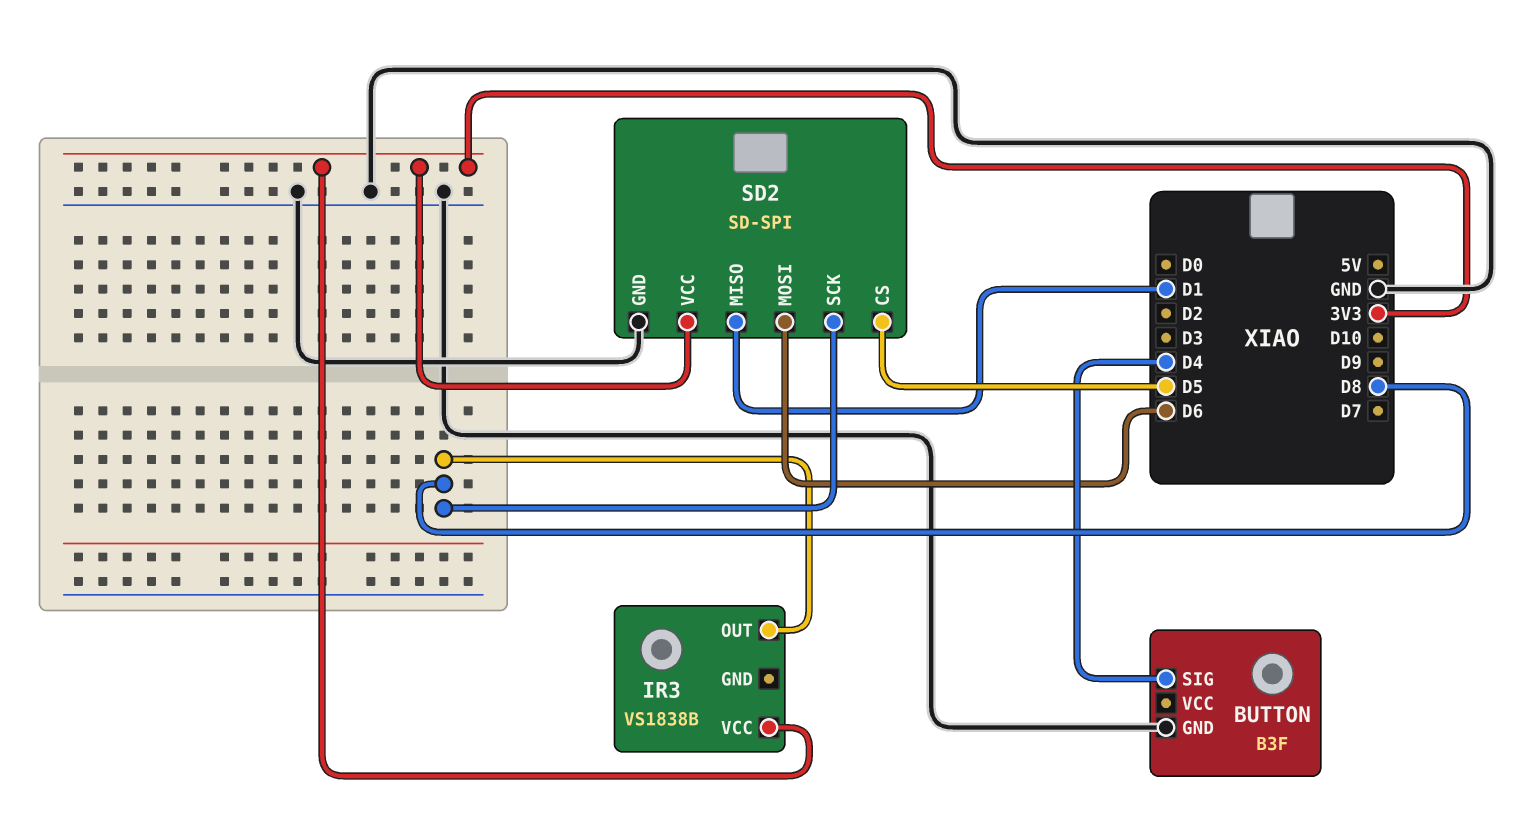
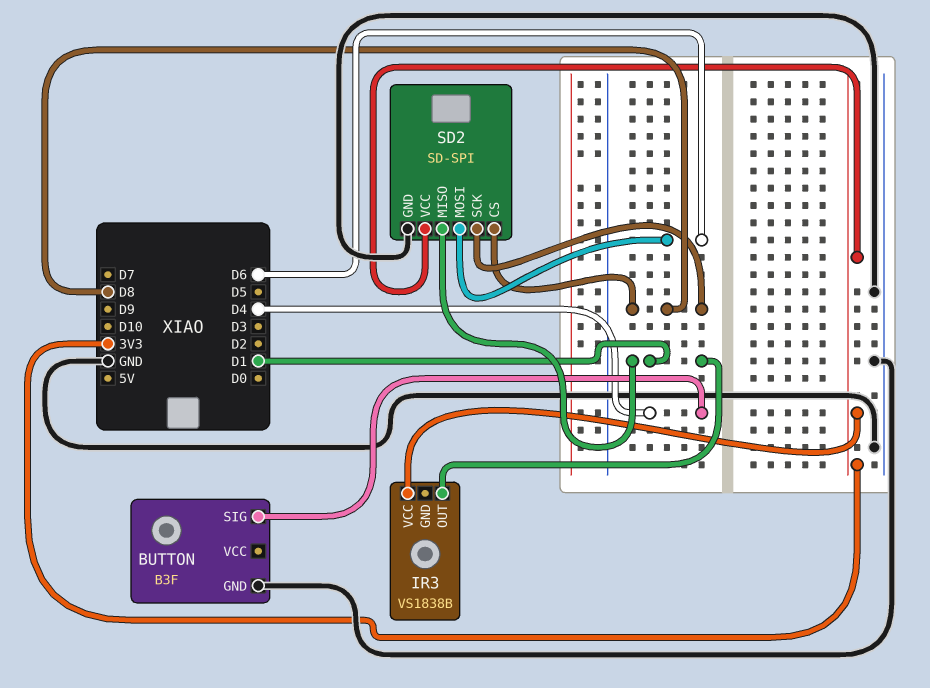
IR3 pin OUT: D8 -> D1
SD2 pin CS: D5 -> D8

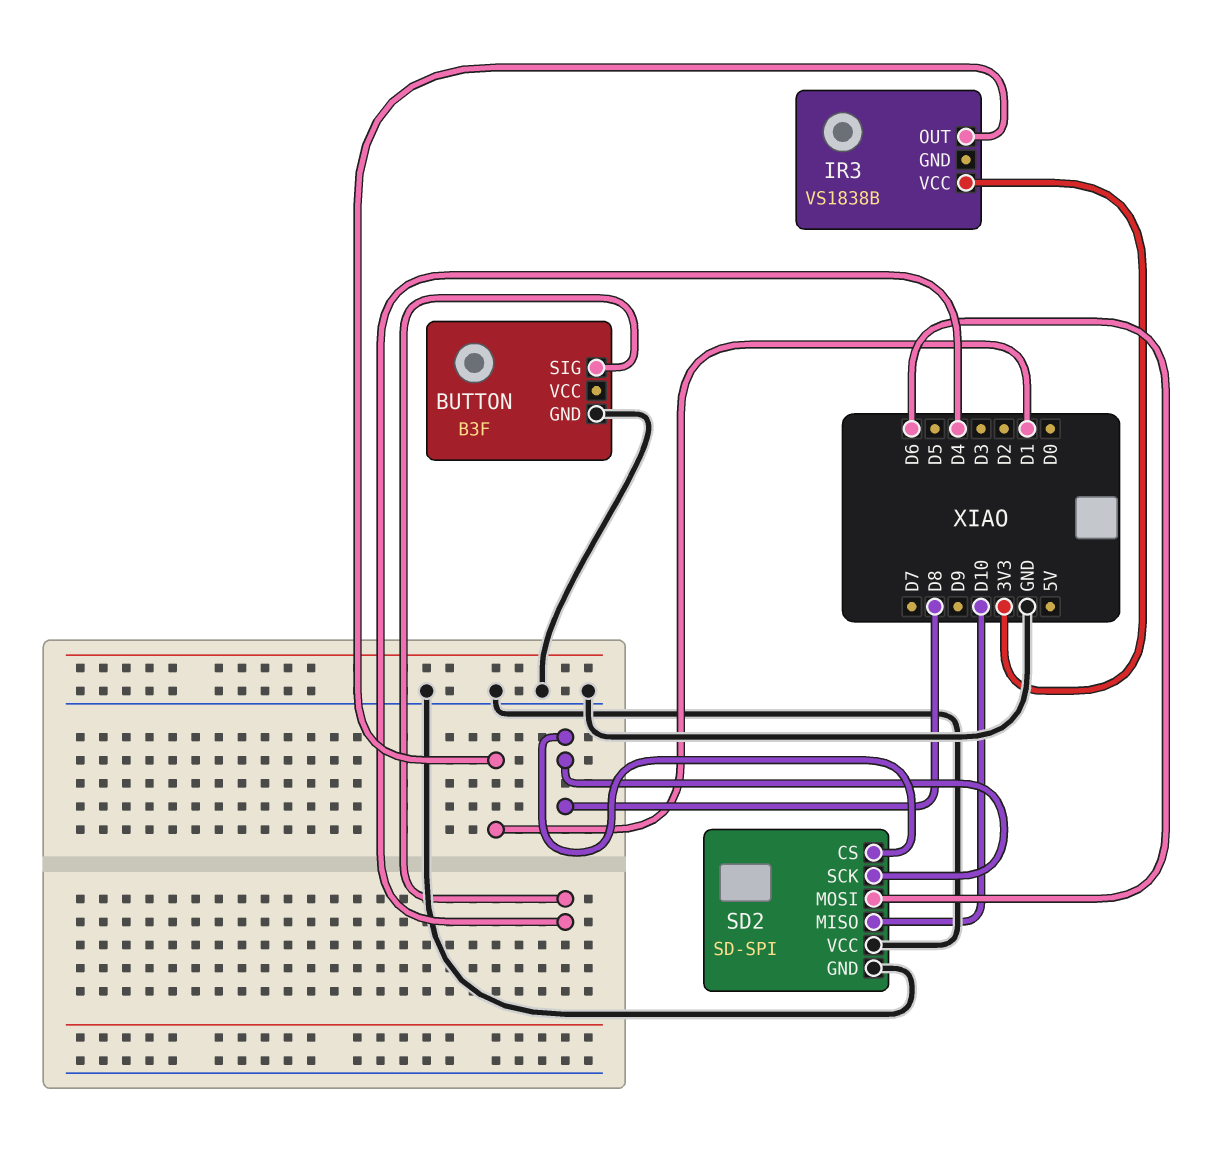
SD2 pin MISO: D1 -> D10
SD2 pin VCC: 3V3 -> GND

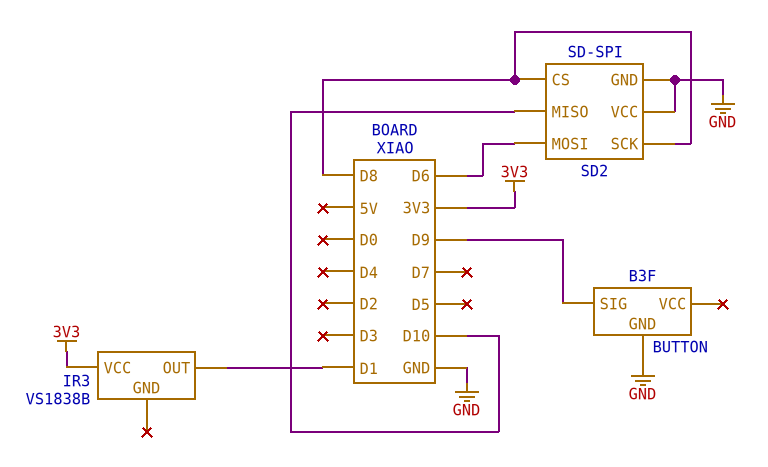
BUTTON pin SIG: D4 -> D9

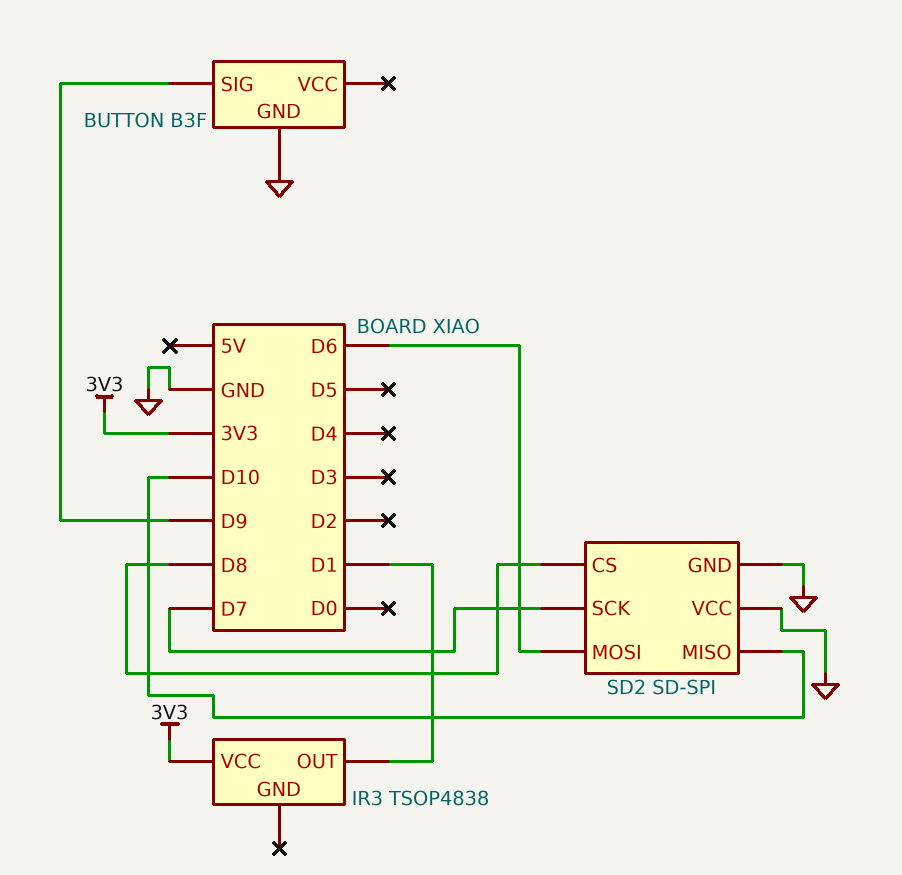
IR3: VS1838B -> TSOP4838
SD2 pin SCK: D8 -> D7

